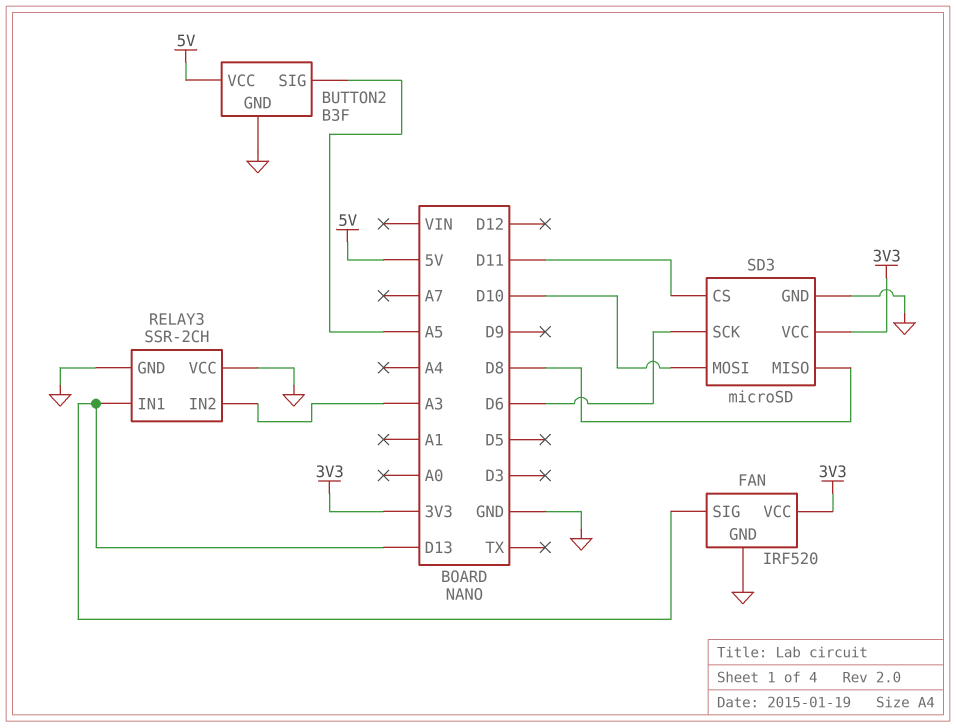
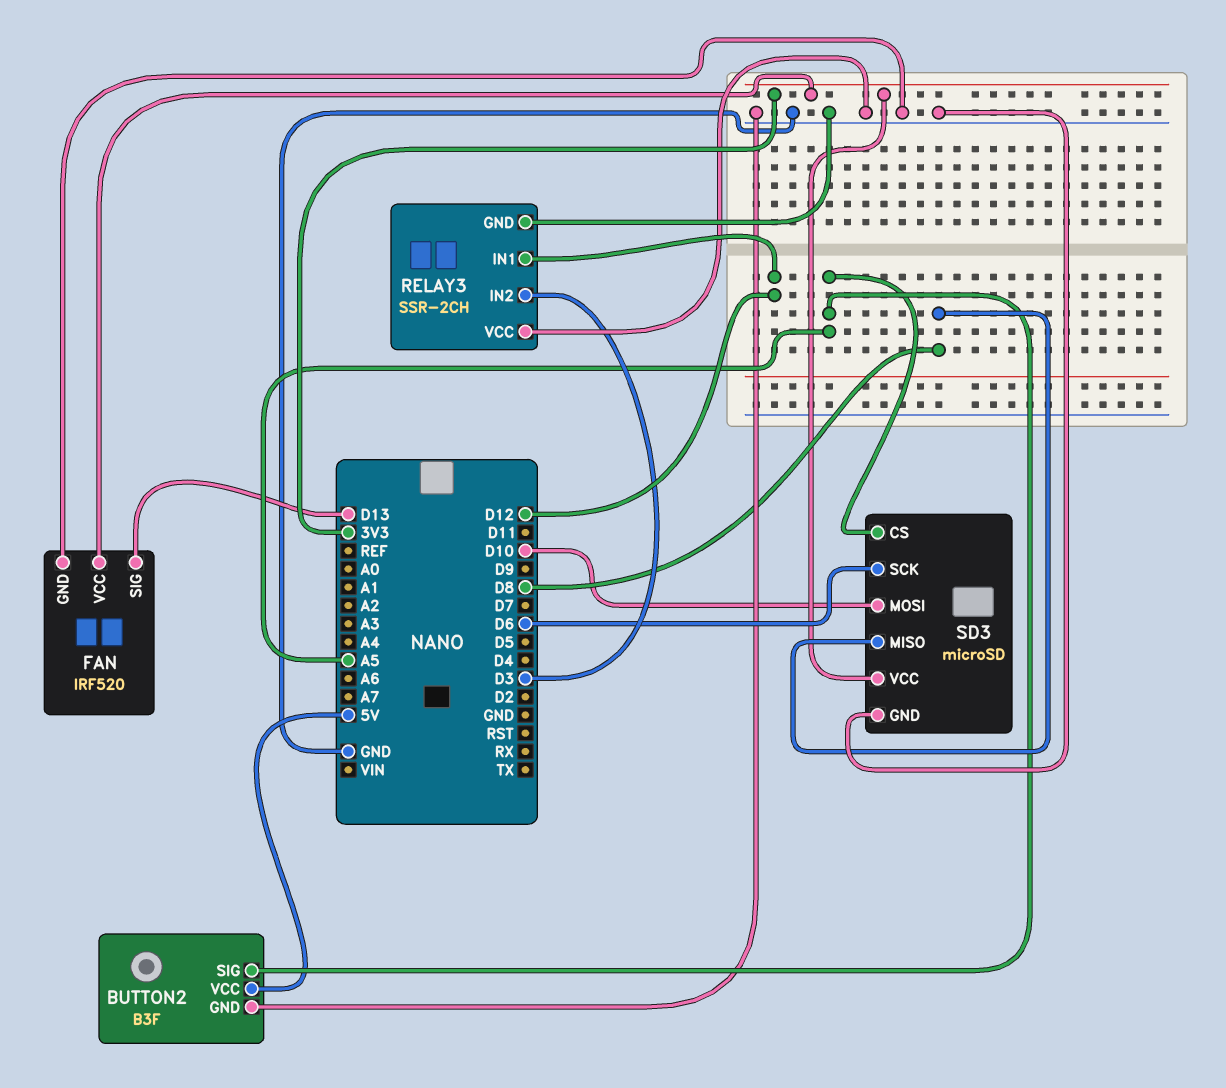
RELAY3 pin IN1: D13 -> D12
RELAY3 pin IN2: A3 -> D3
SD3 pin CS: D11 -> A5

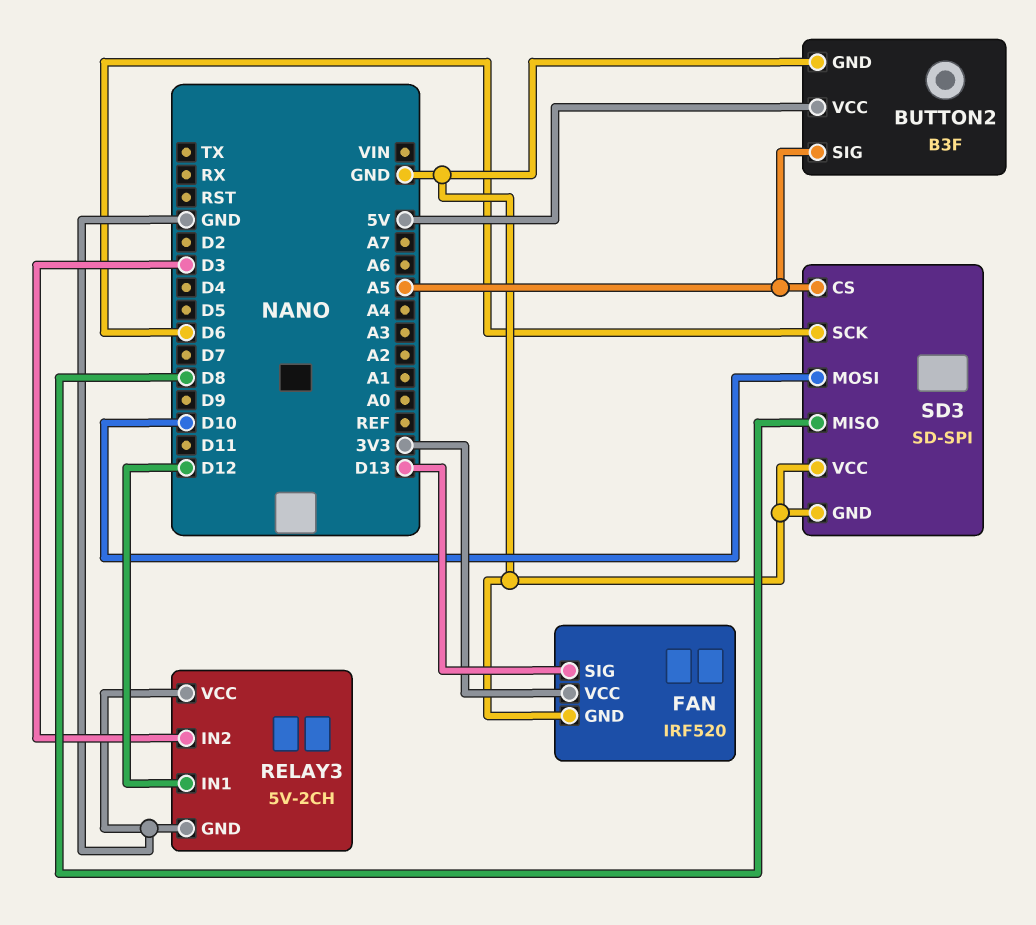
RELAY3: SSR-2CH -> 5V-2CH
SD3: microSD -> SD-SPI
SD3 pin VCC: 3V3 -> GND

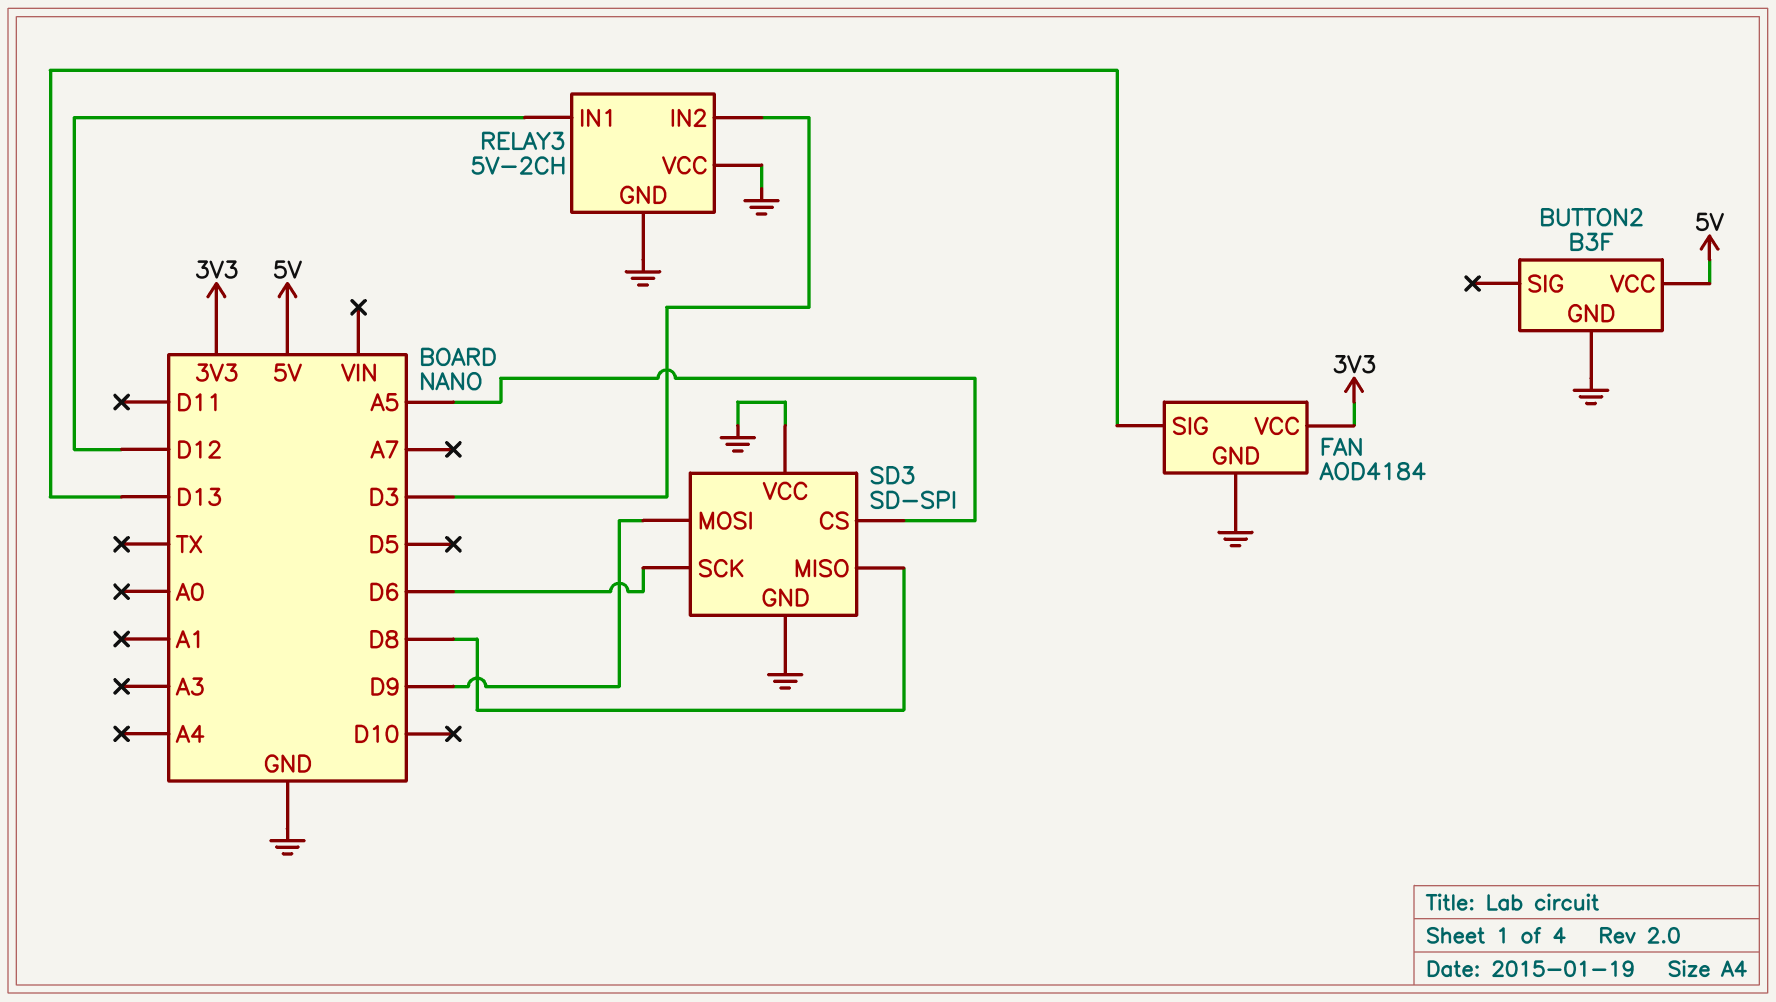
BUTTON2 pin SIG: A5 -> none
FAN: IRF520 -> AOD4184
SD3 pin MOSI: D10 -> D9

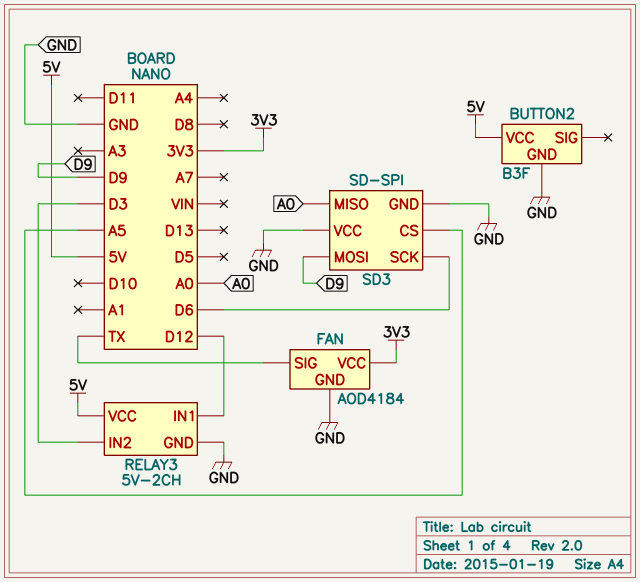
FAN pin SIG: D13 -> TX
RELAY3 pin VCC: GND -> 5V
SD3 pin MISO: D8 -> A0

